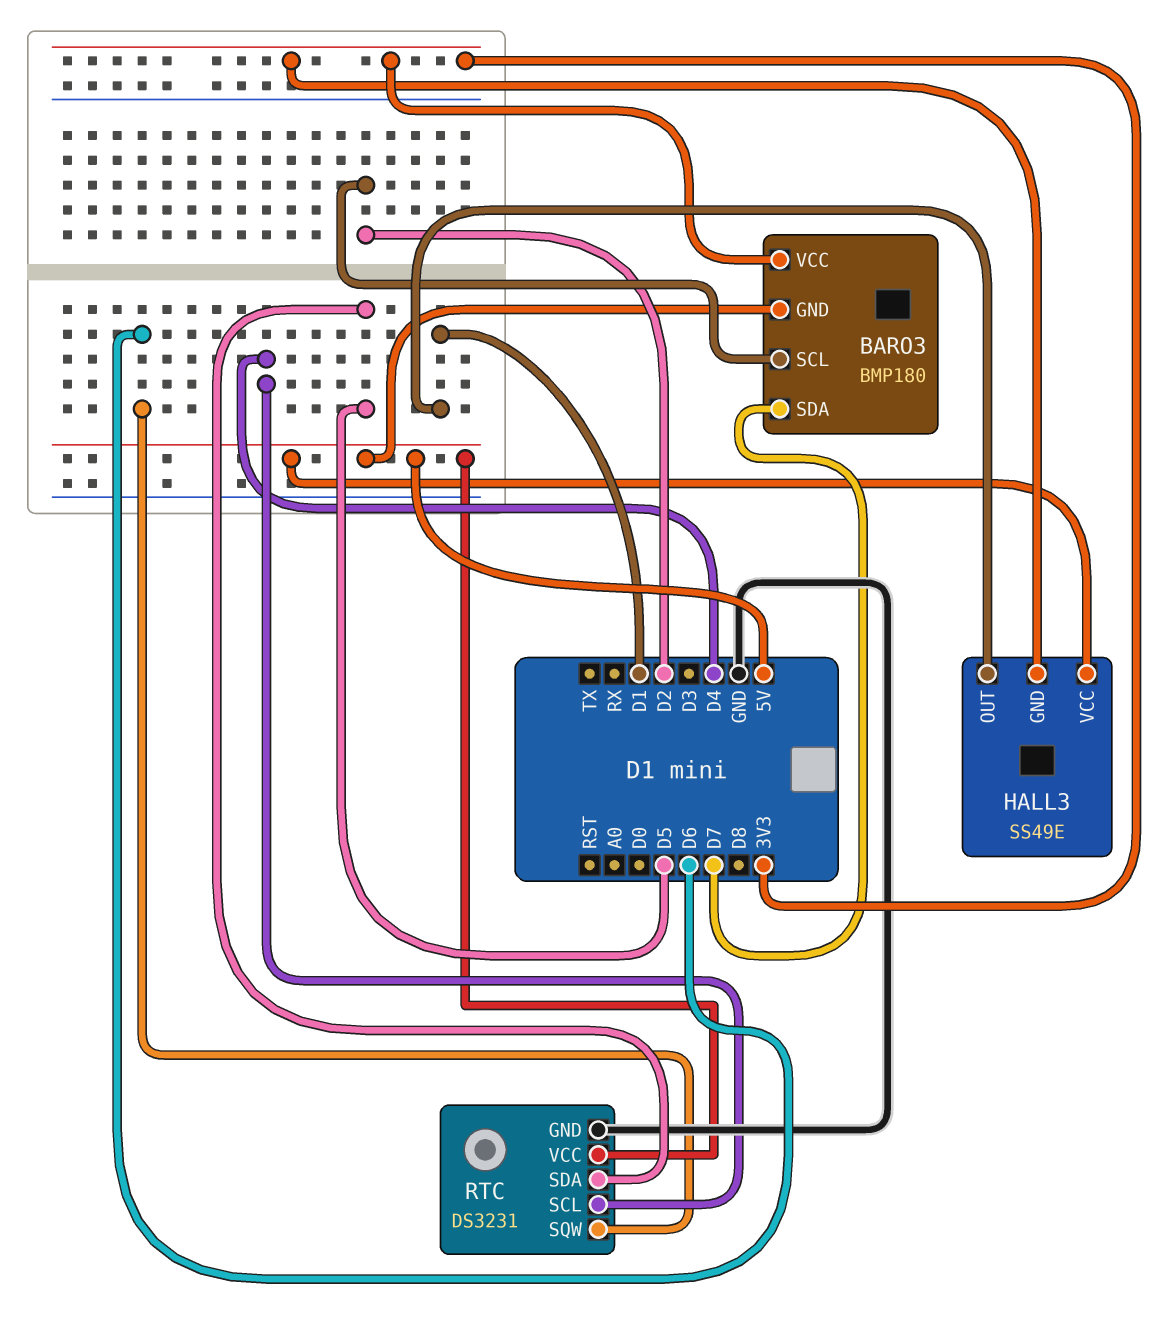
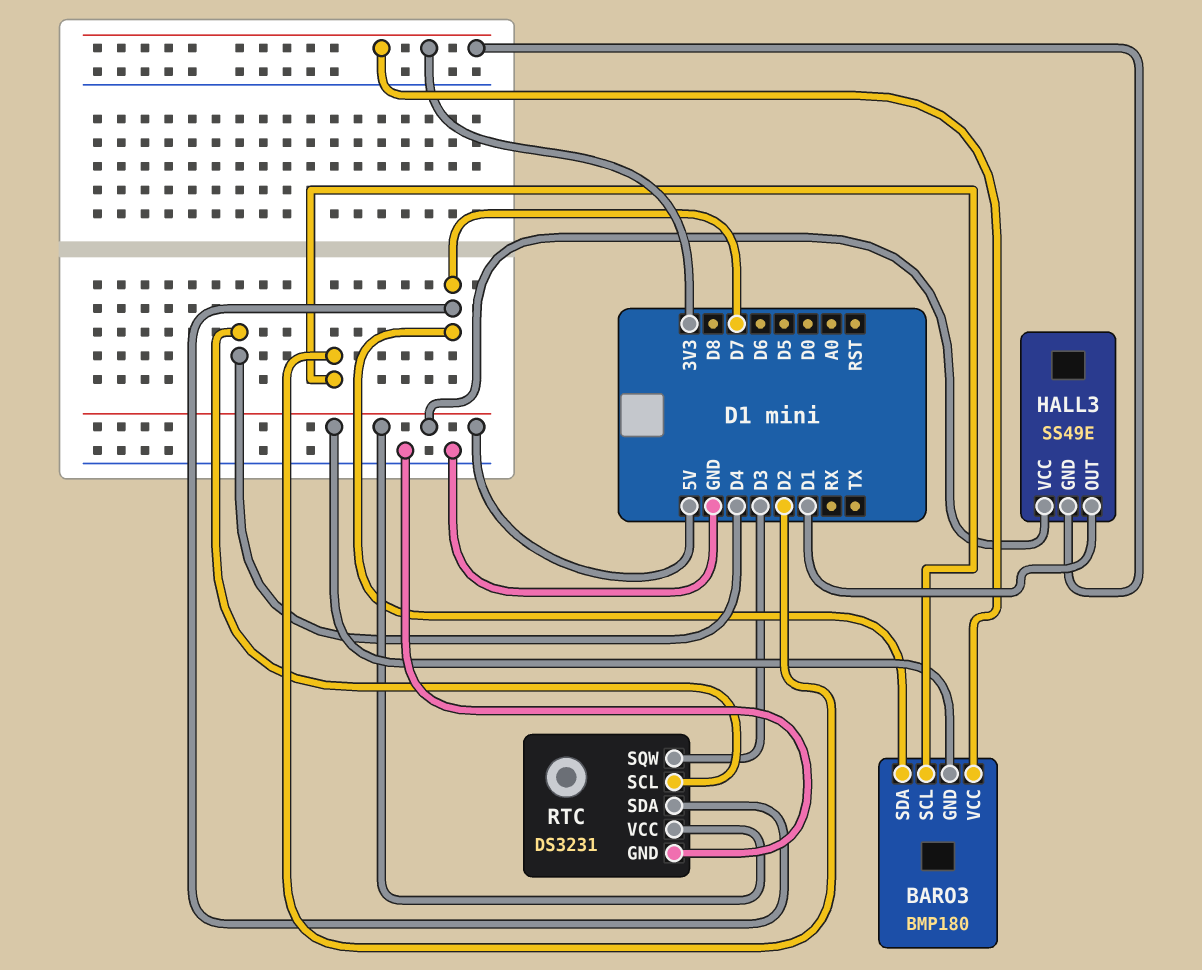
RTC pin SDA: D5 -> D7
RTC pin SQW: D6 -> D3

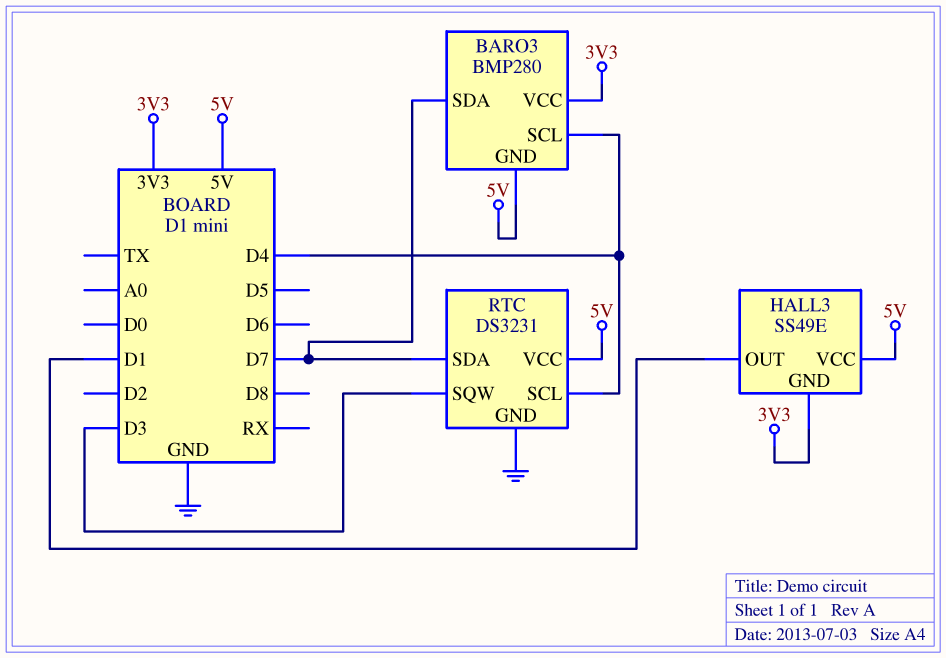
BARO3: BMP180 -> BMP280
BARO3 pin SCL: D2 -> D4

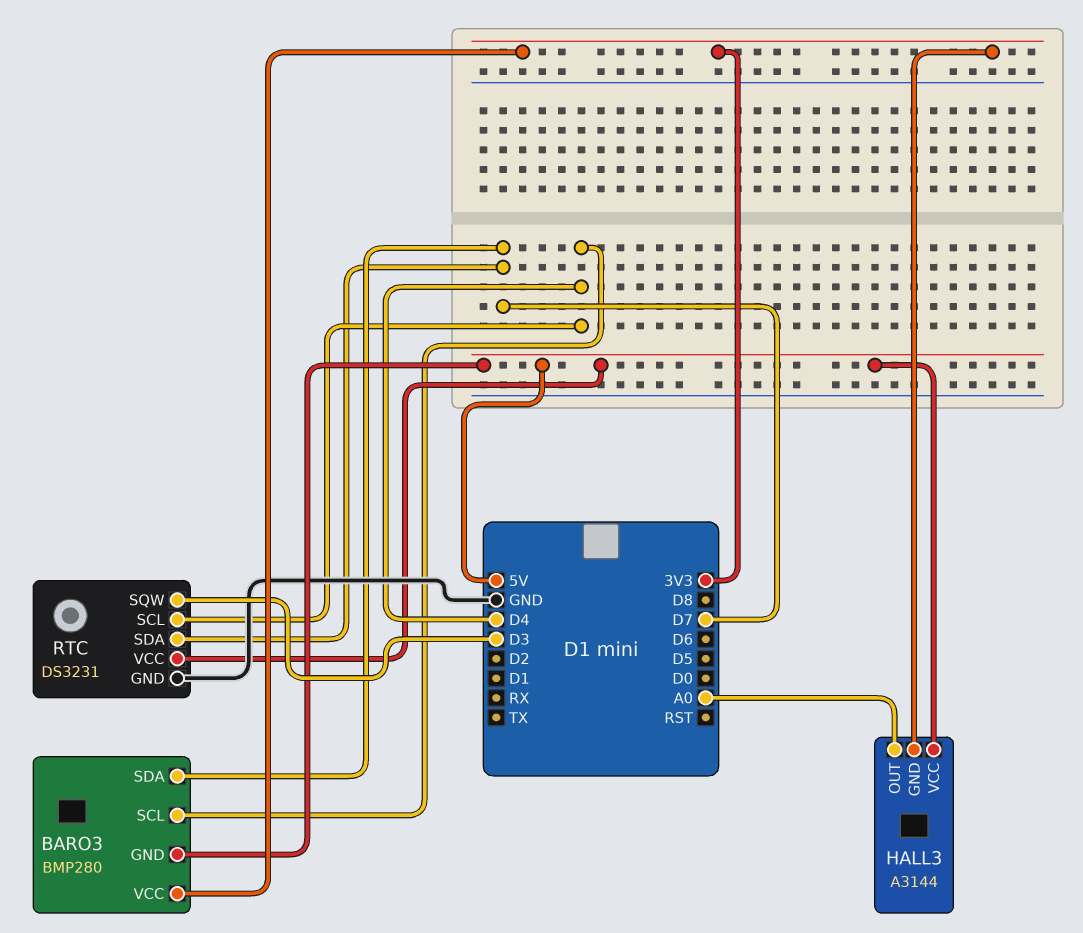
HALL3: SS49E -> A3144
HALL3 pin OUT: D1 -> A0

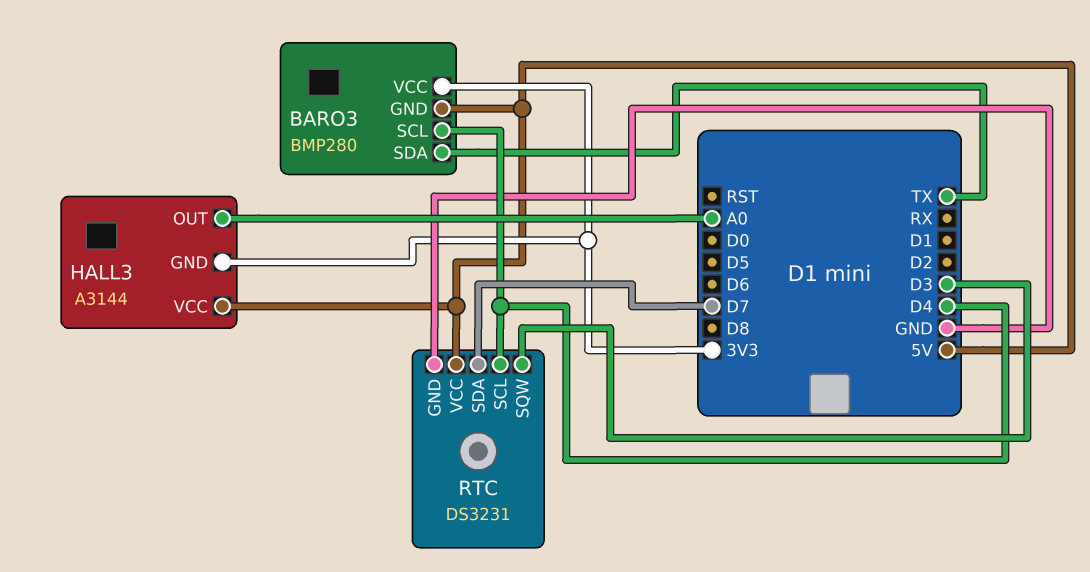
BARO3 pin SDA: D7 -> TX

